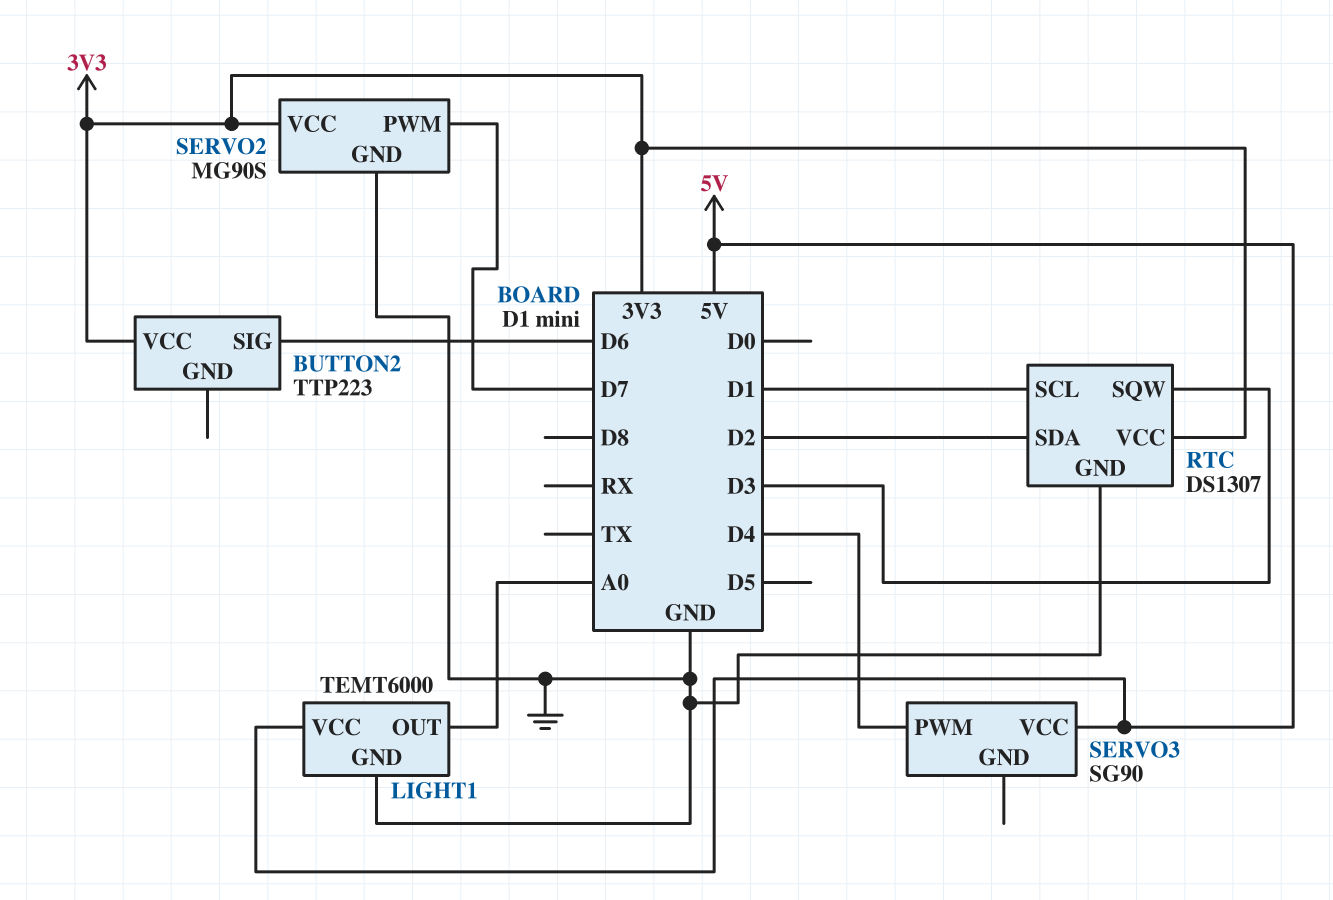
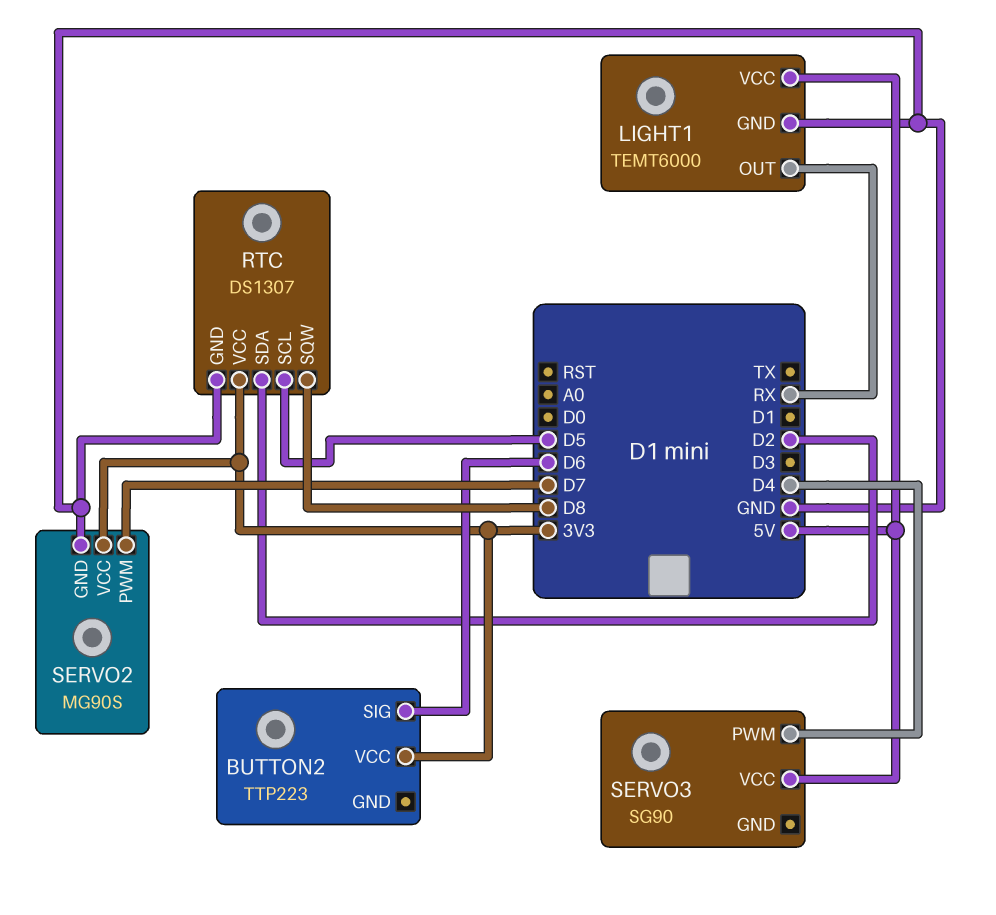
LIGHT1 pin OUT: A0 -> RX
RTC pin SCL: D1 -> D5
RTC pin SQW: D3 -> D8

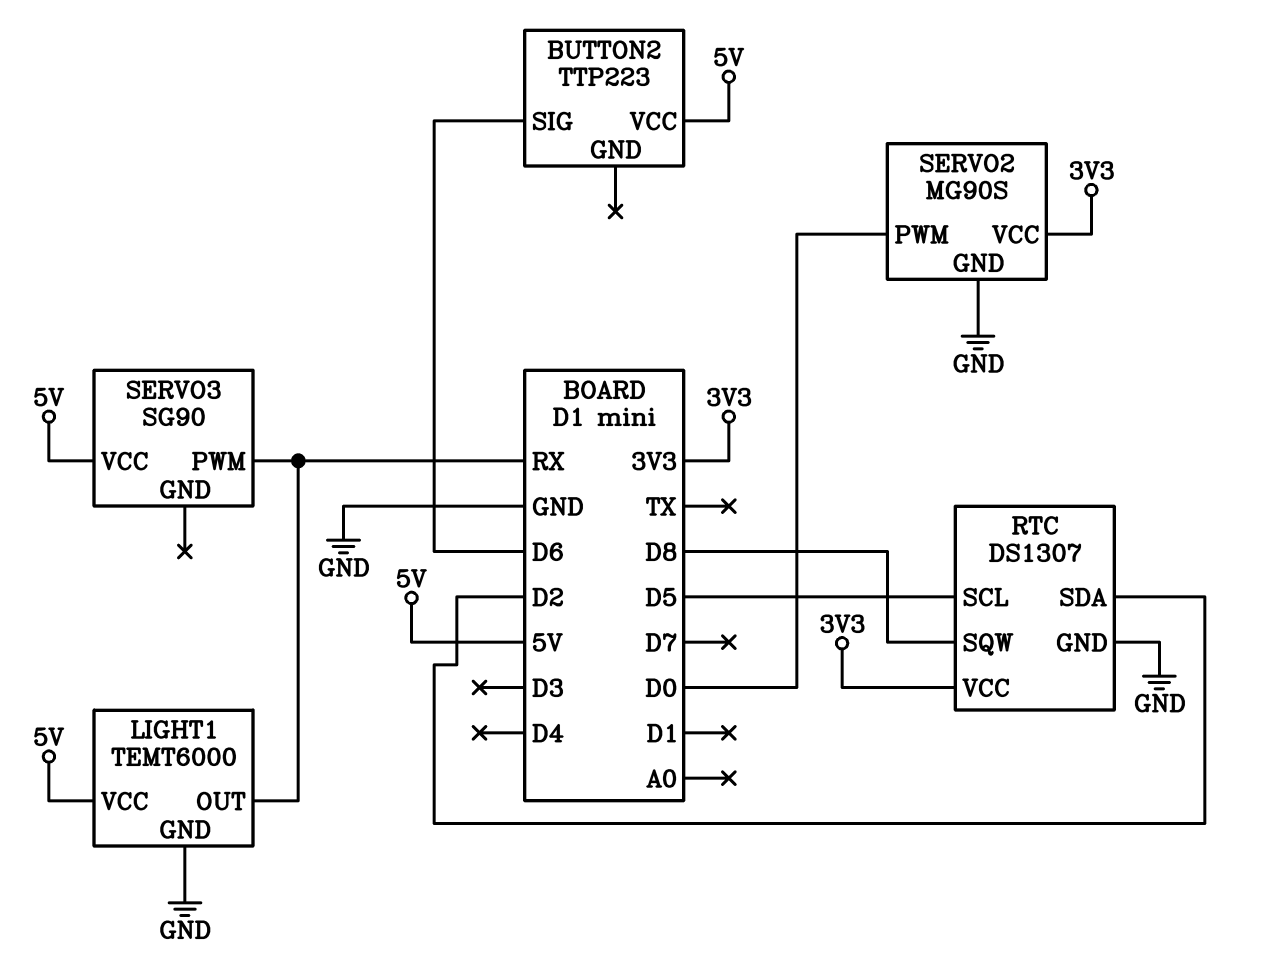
BUTTON2 pin VCC: 3V3 -> 5V
SERVO2 pin PWM: D7 -> D0
SERVO3 pin PWM: D4 -> RX

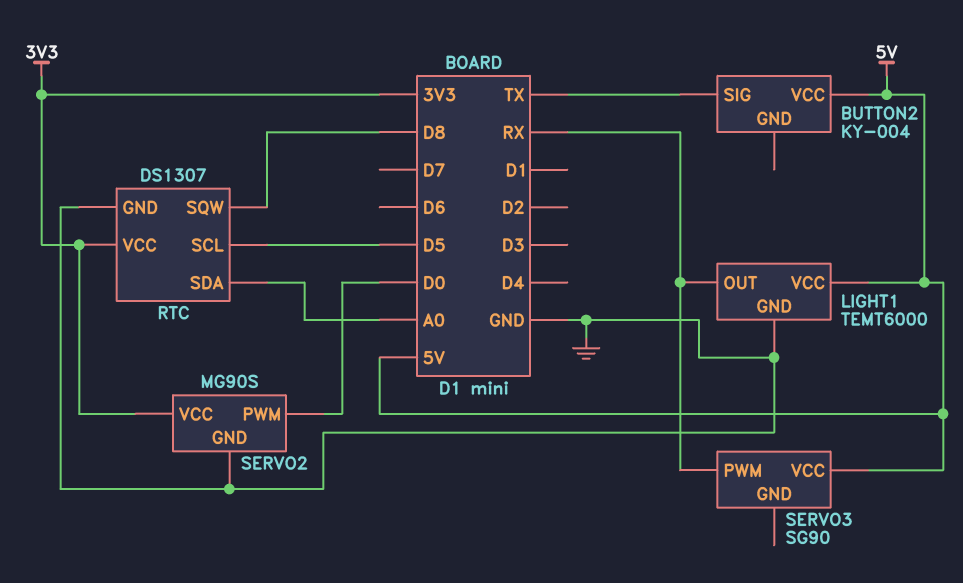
BUTTON2: TTP223 -> KY-004
BUTTON2 pin SIG: D6 -> TX
RTC pin SDA: D2 -> A0

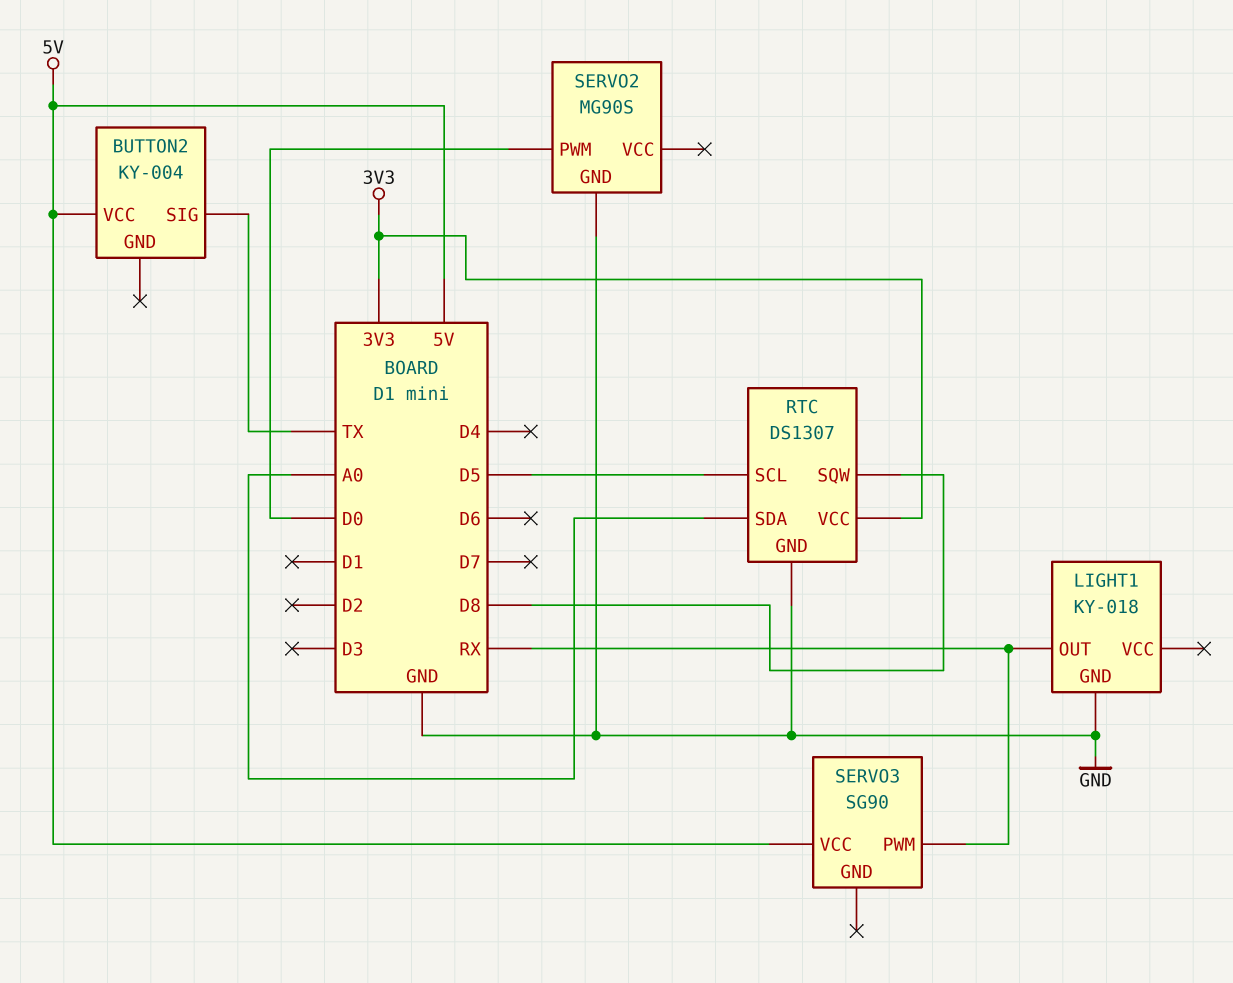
LIGHT1: TEMT6000 -> KY-018
LIGHT1 pin VCC: 5V -> none
SERVO2 pin VCC: 3V3 -> none

